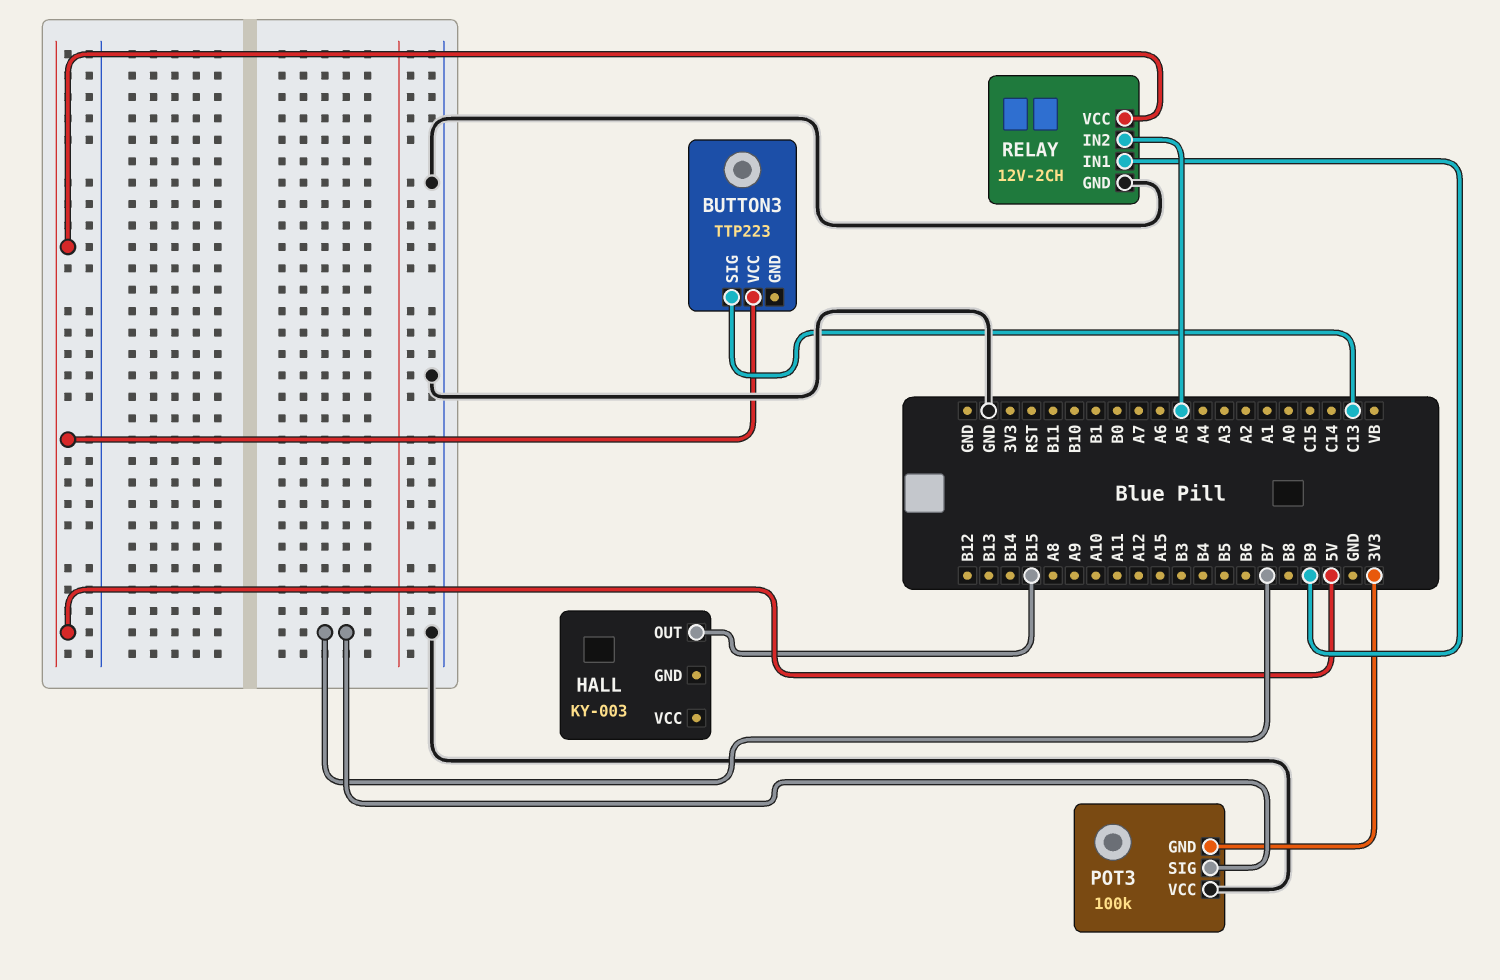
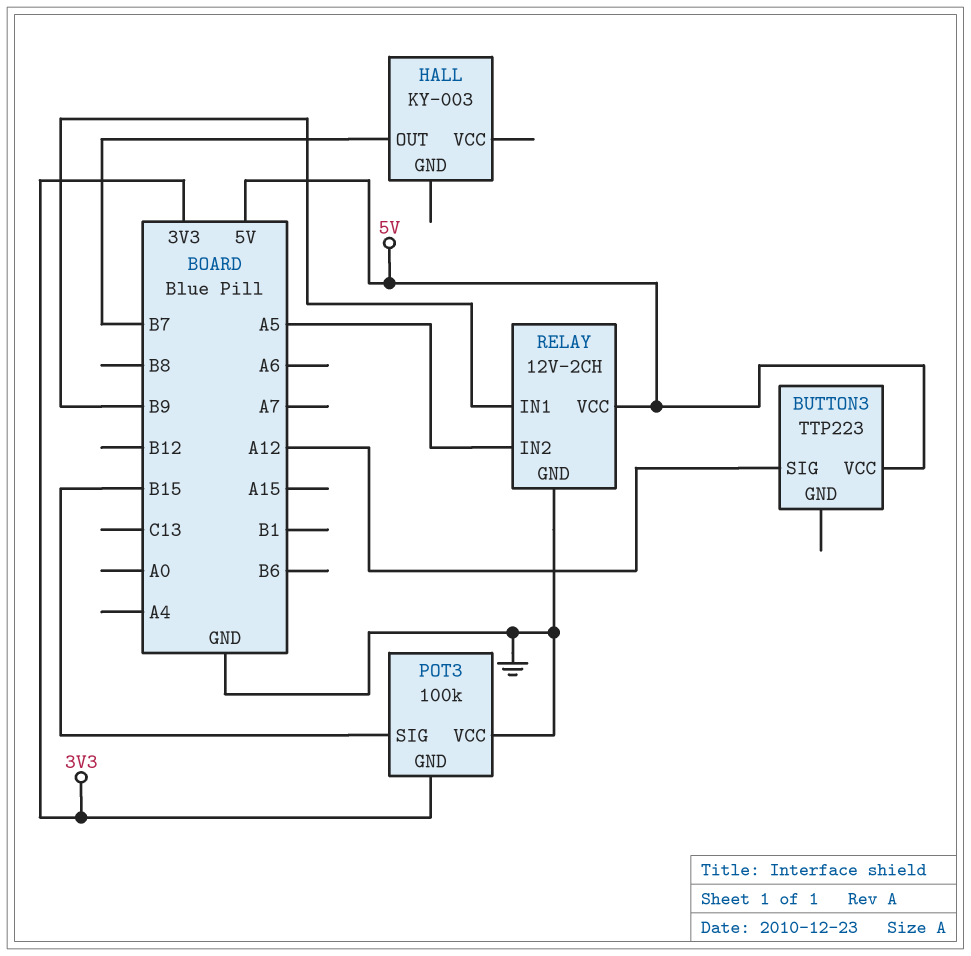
BUTTON3 pin SIG: C13 -> A12
HALL pin OUT: B15 -> B7
POT3 pin SIG: B7 -> B15

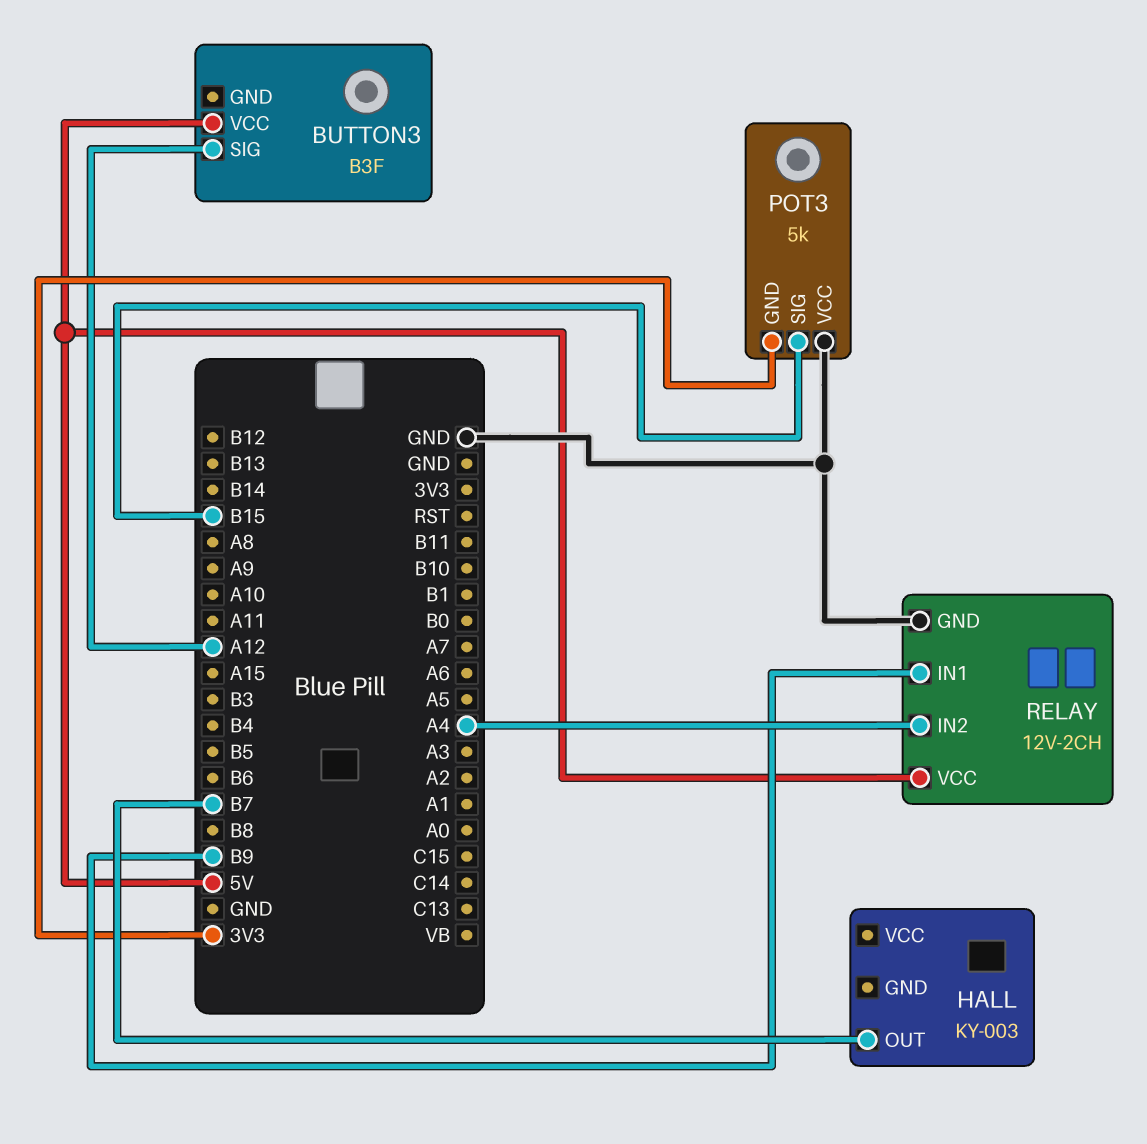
BUTTON3: TTP223 -> B3F
POT3: 100k -> 5k
RELAY pin IN2: A5 -> A4

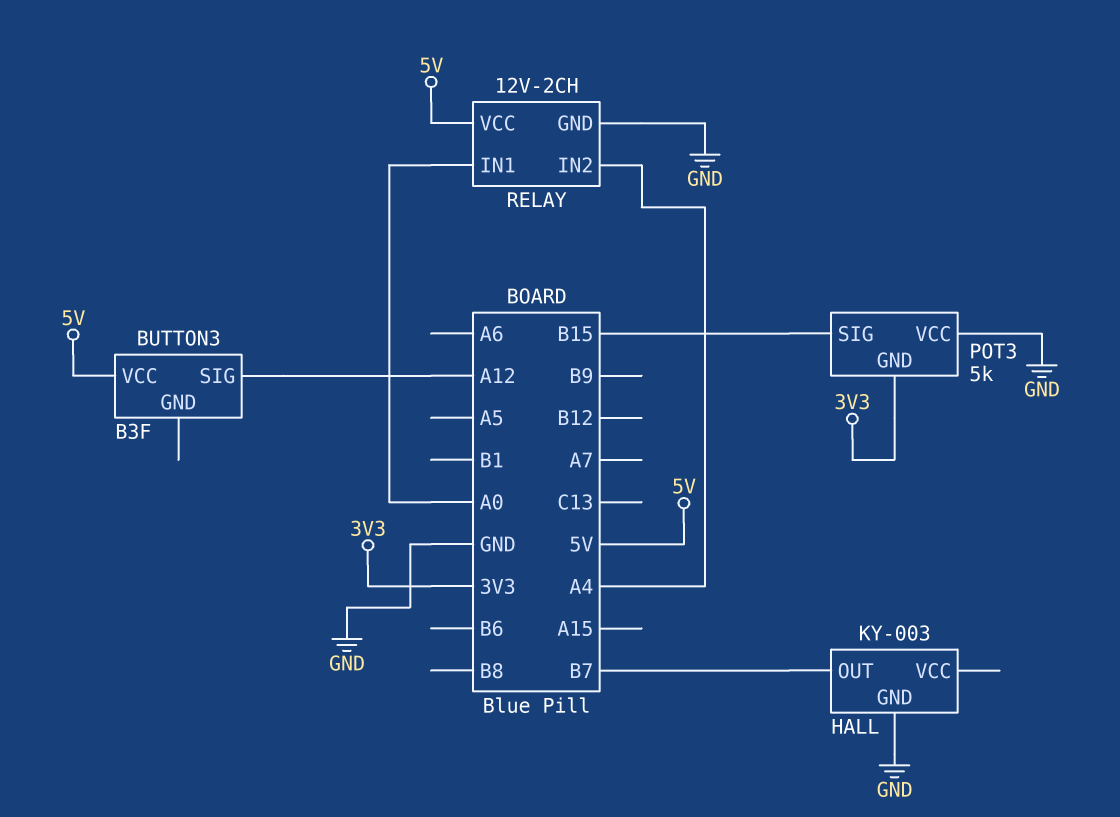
HALL pin GND: none -> GND
RELAY pin IN1: B9 -> A0

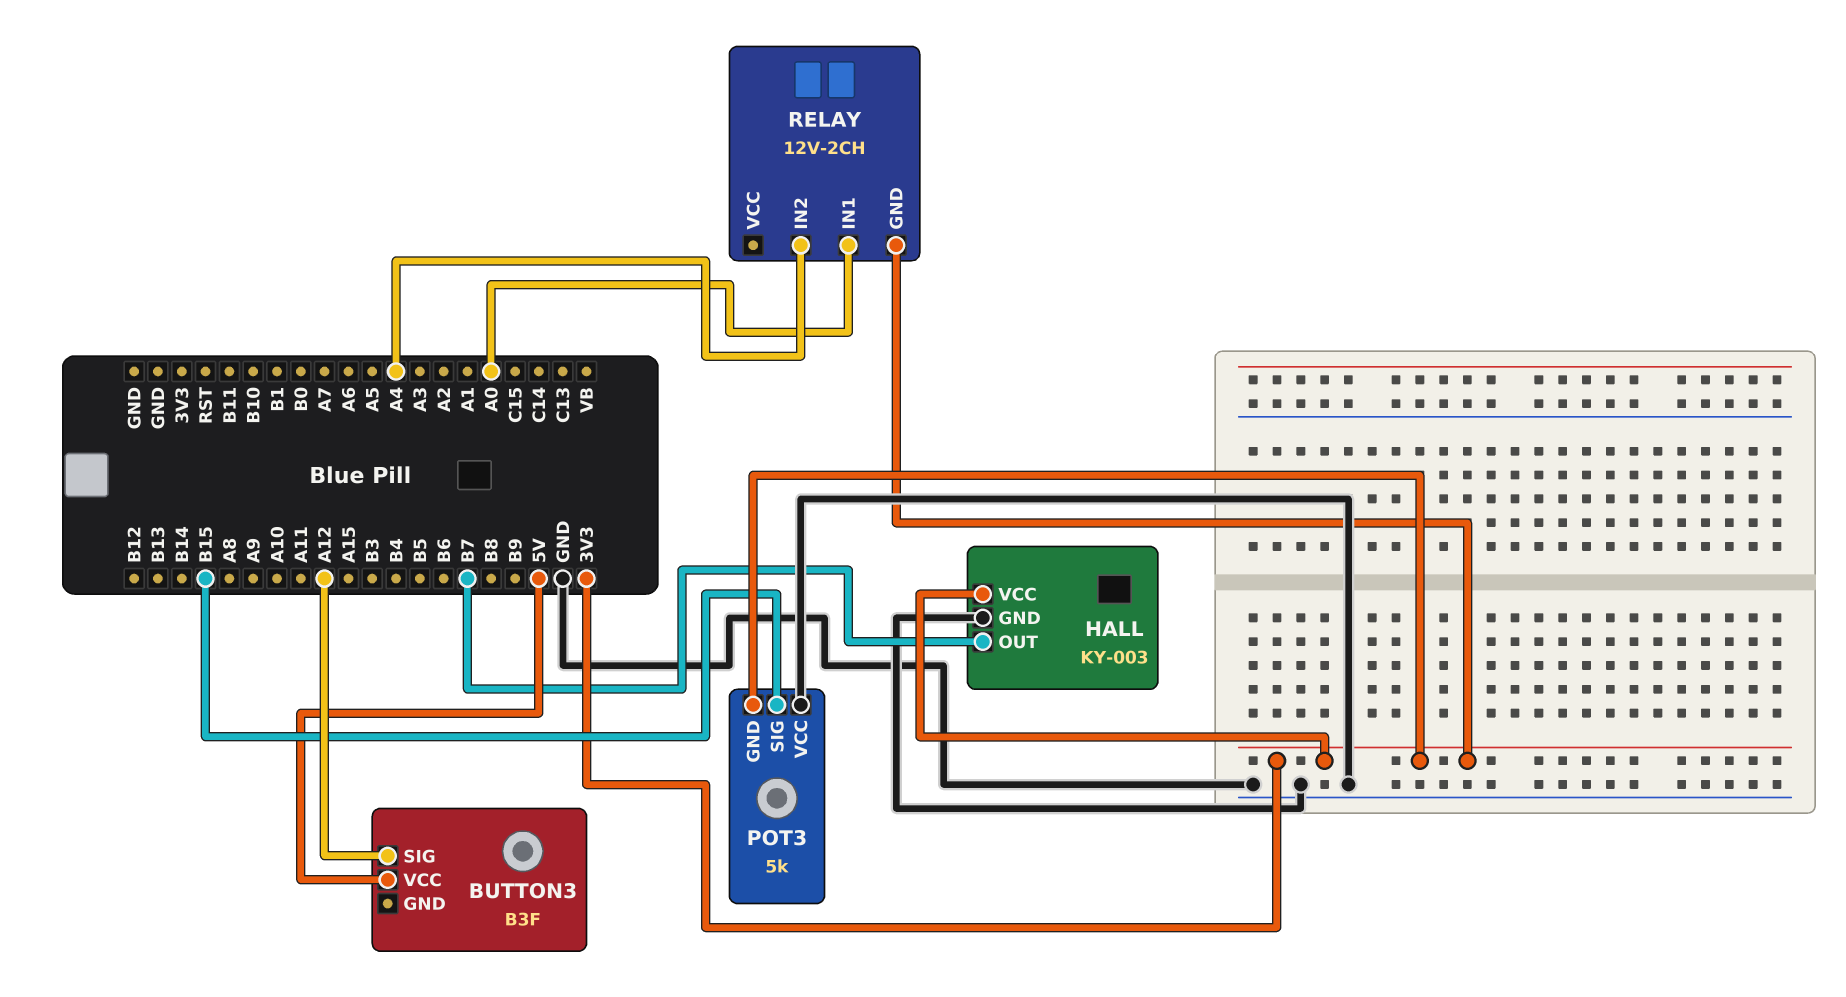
HALL pin VCC: none -> 3V3
RELAY pin GND: GND -> 3V3
RELAY pin VCC: 5V -> none

